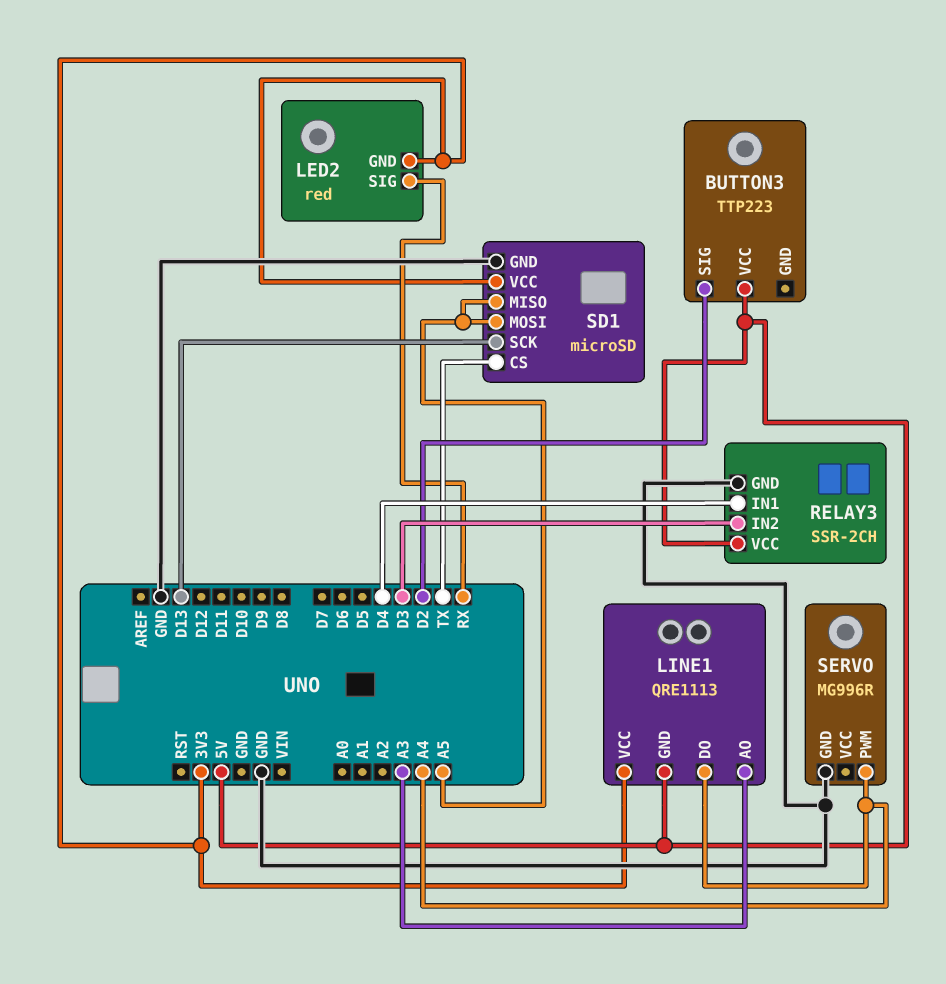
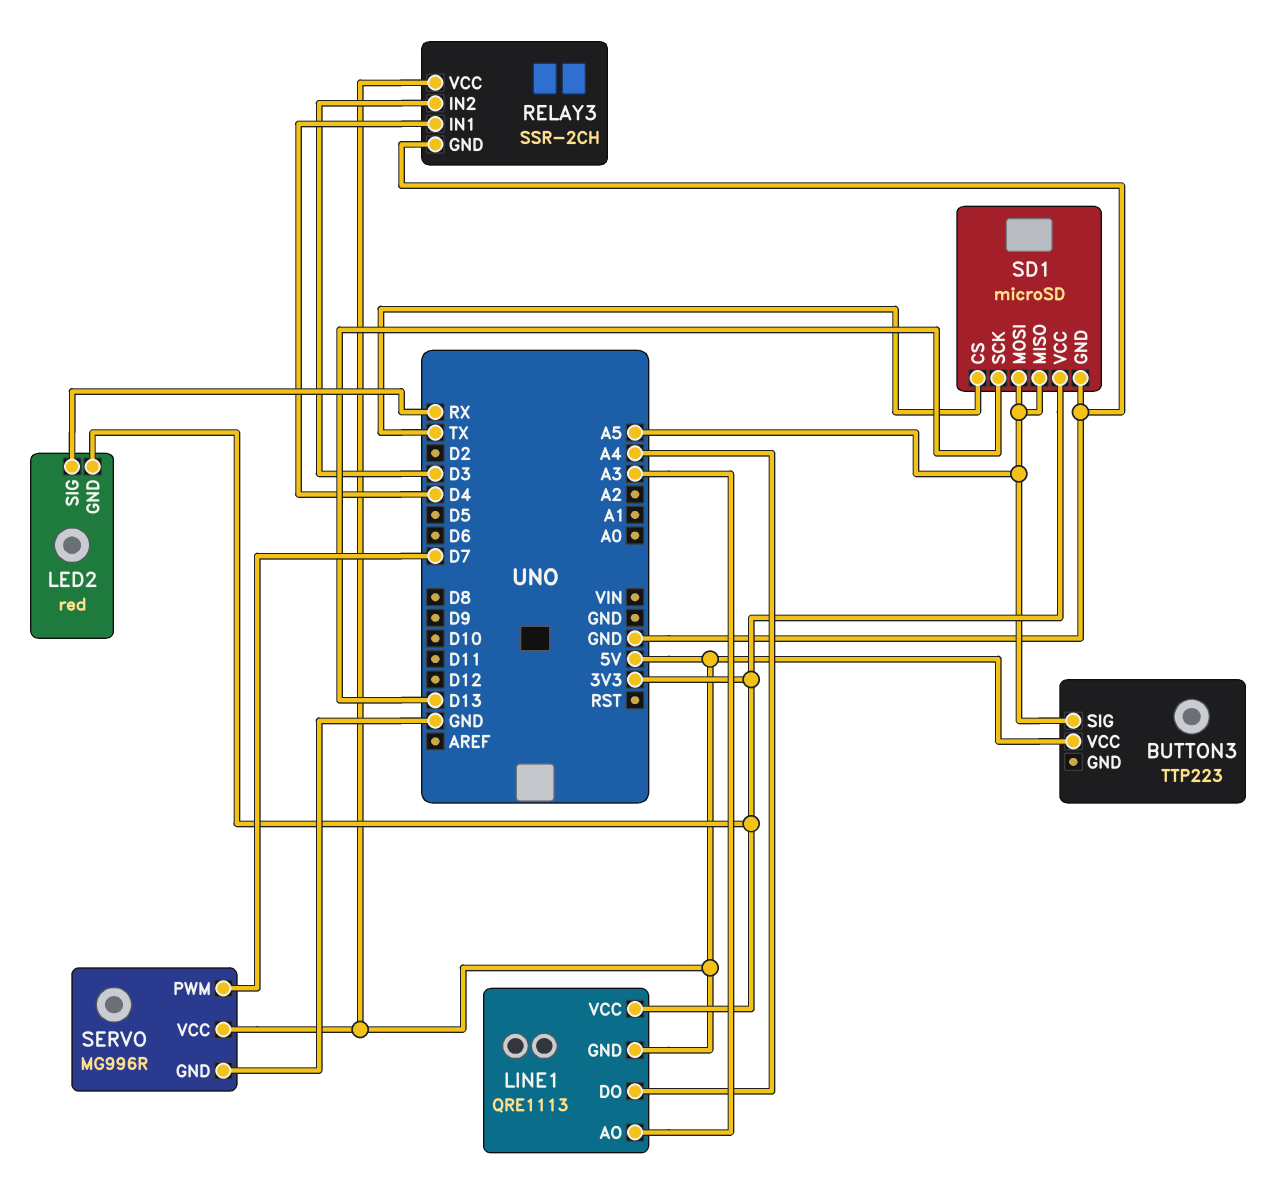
BUTTON3 pin SIG: D2 -> A5
SERVO pin PWM: A4 -> D7
SERVO pin VCC: none -> 5V

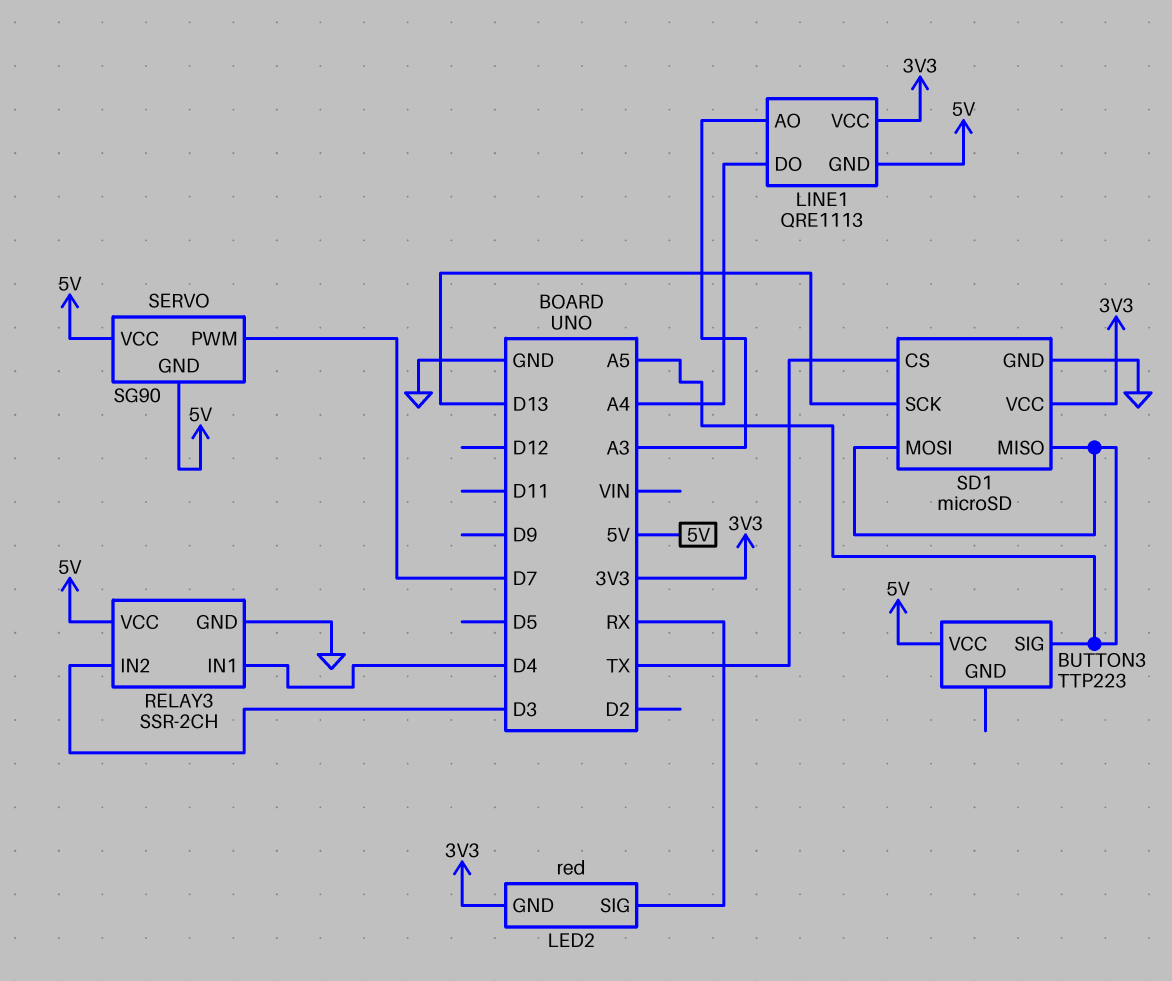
SERVO: MG996R -> SG90
SERVO pin GND: GND -> 5V

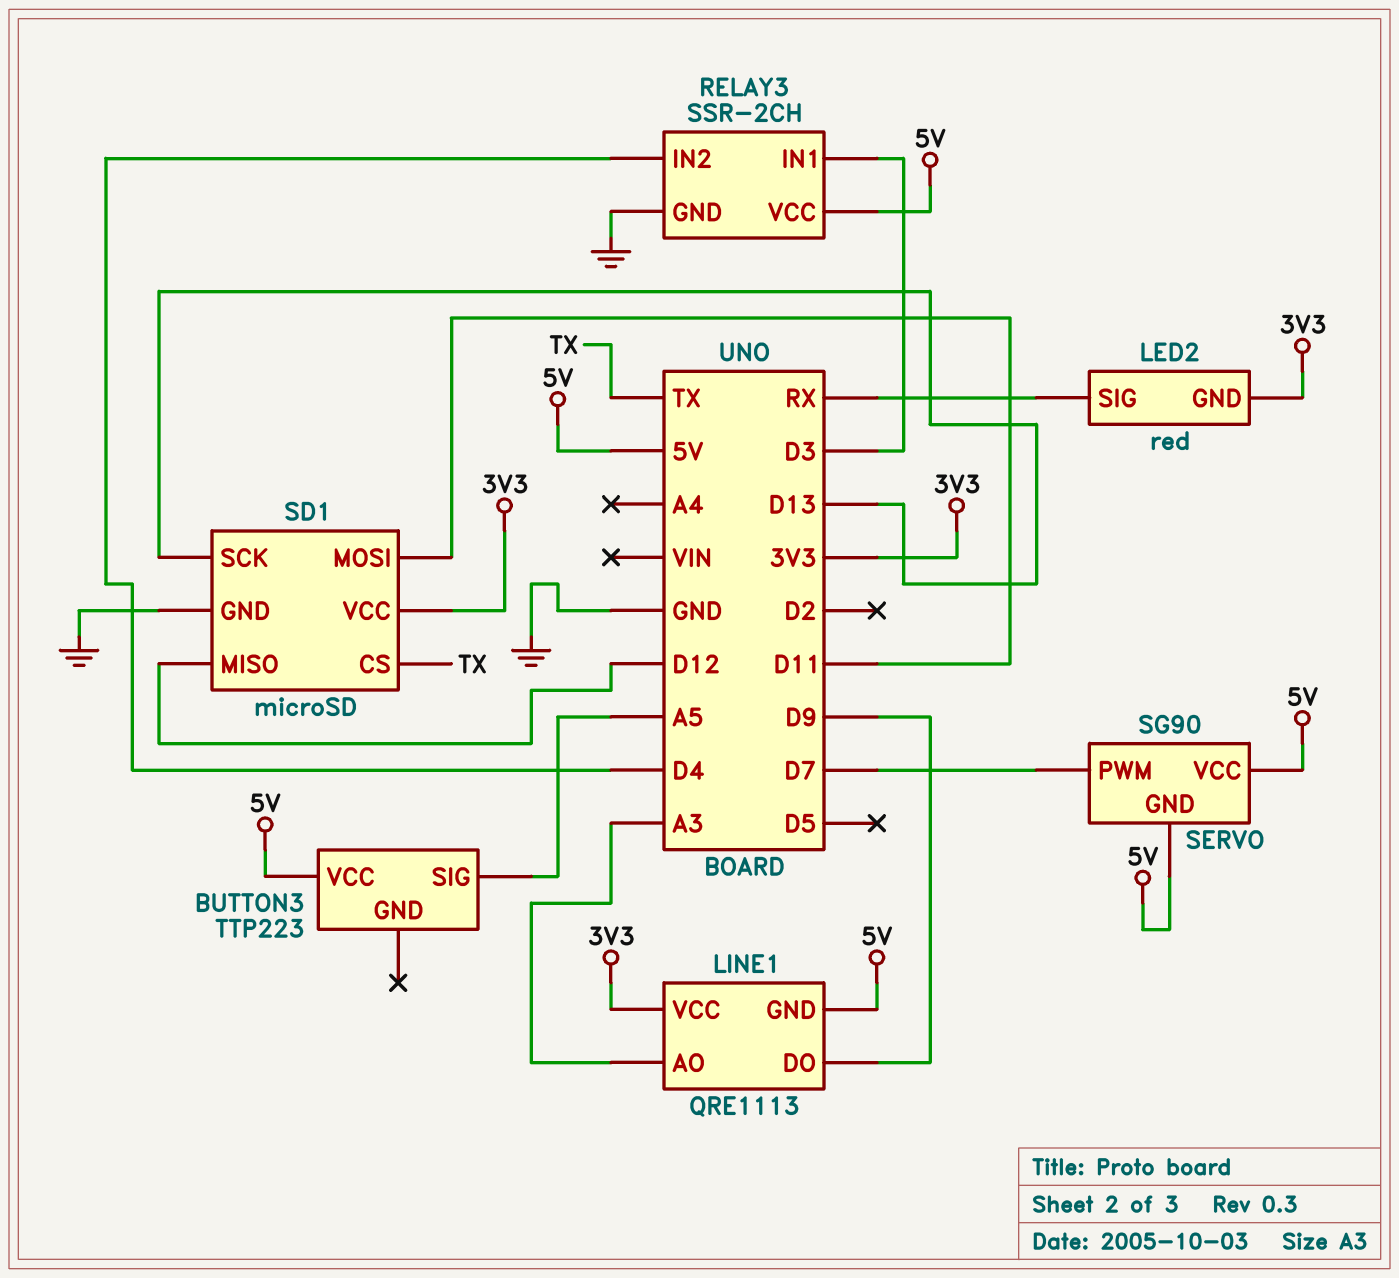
LINE1 pin DO: A4 -> D9
RELAY3 pin IN1: D4 -> D3
RELAY3 pin IN2: D3 -> D4
SD1 pin MISO: A5 -> D12
SD1 pin MOSI: A5 -> D11

